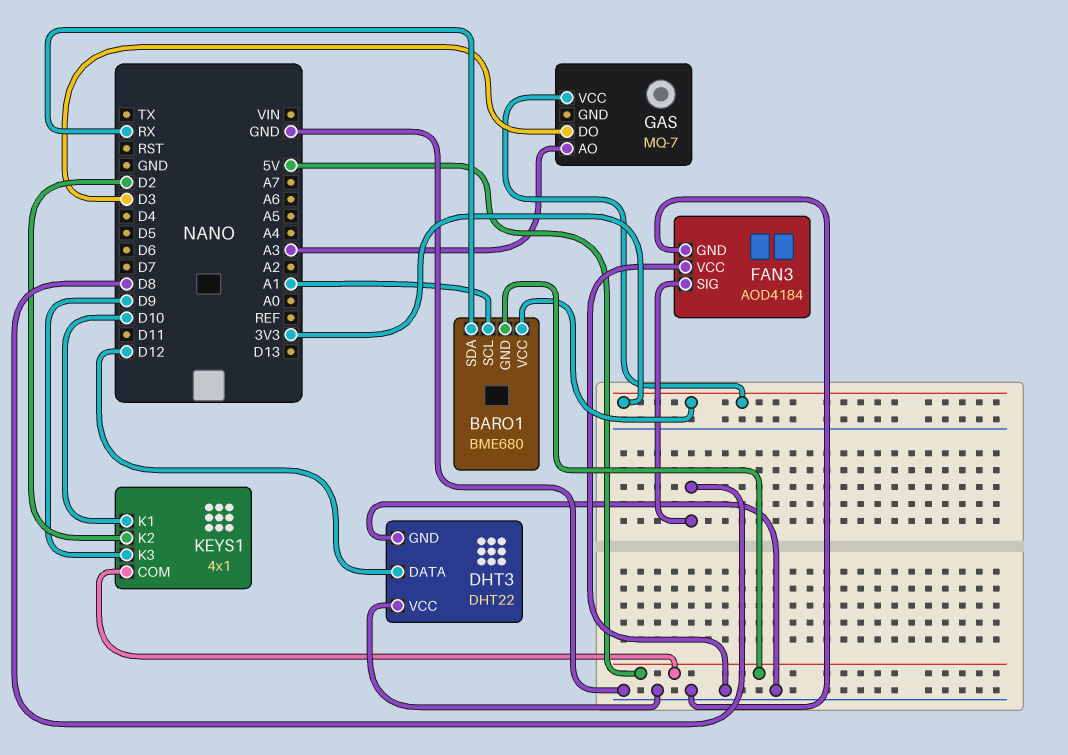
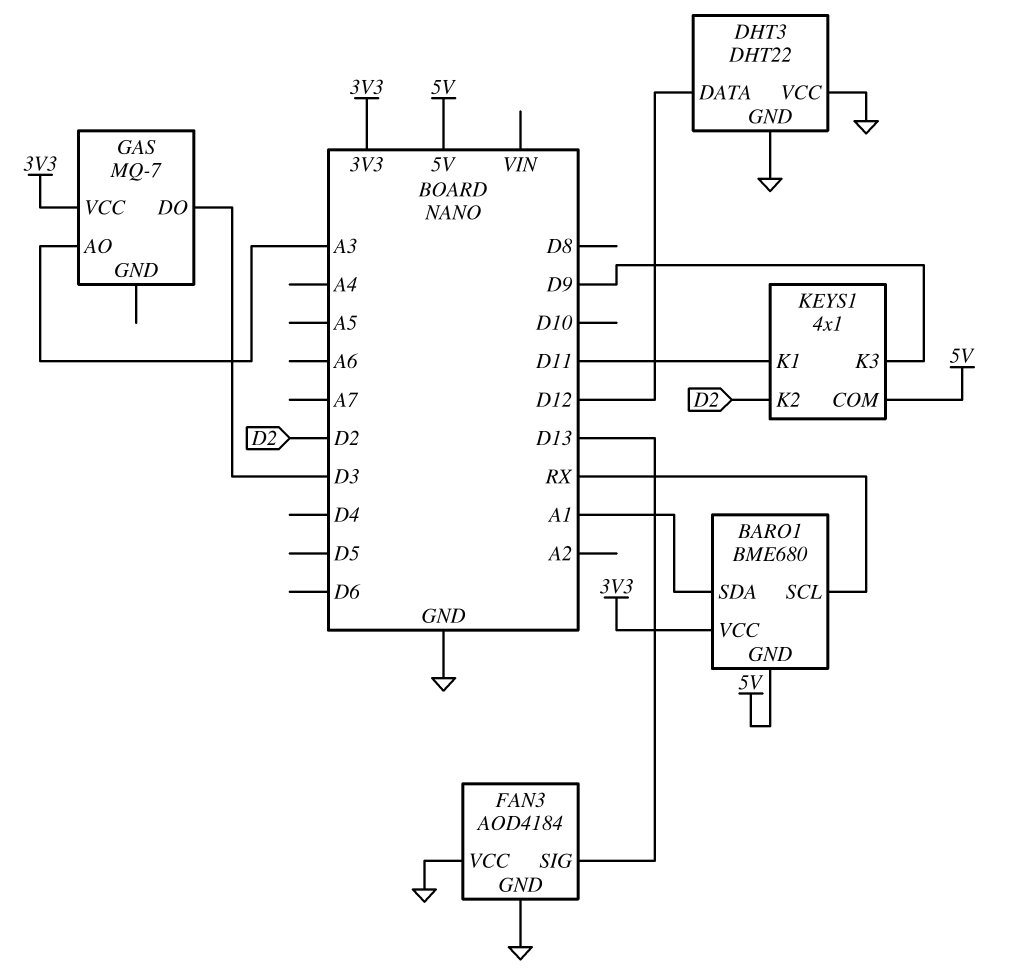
BARO1 pin SCL: A1 -> RX
BARO1 pin SDA: RX -> A1
FAN3 pin SIG: D8 -> D13
KEYS1 pin K1: D10 -> D11

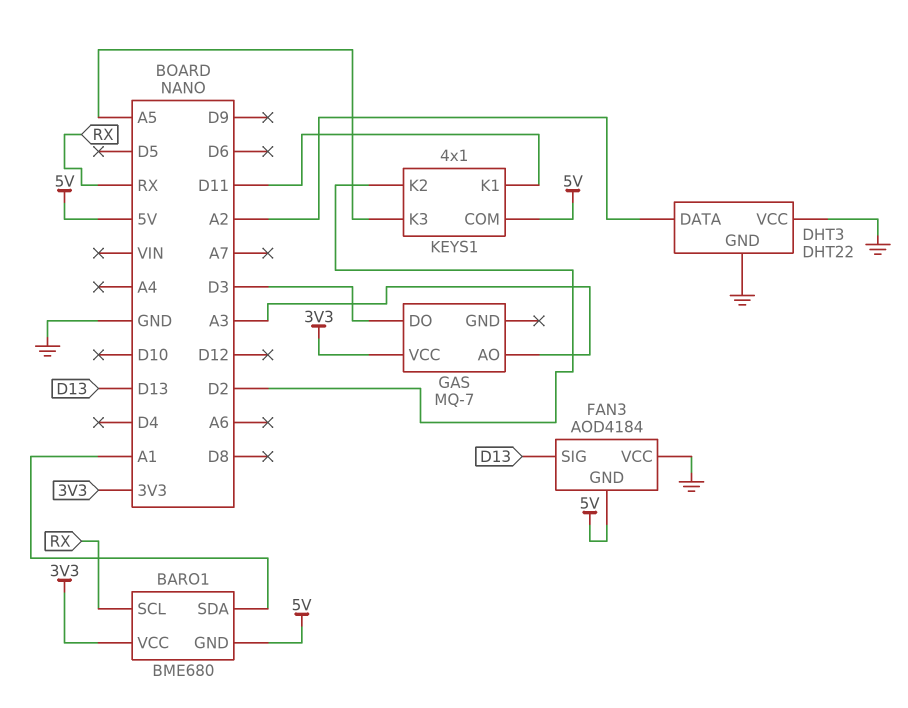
DHT3 pin DATA: D12 -> A2
FAN3 pin GND: GND -> 5V
KEYS1 pin K3: D9 -> A5

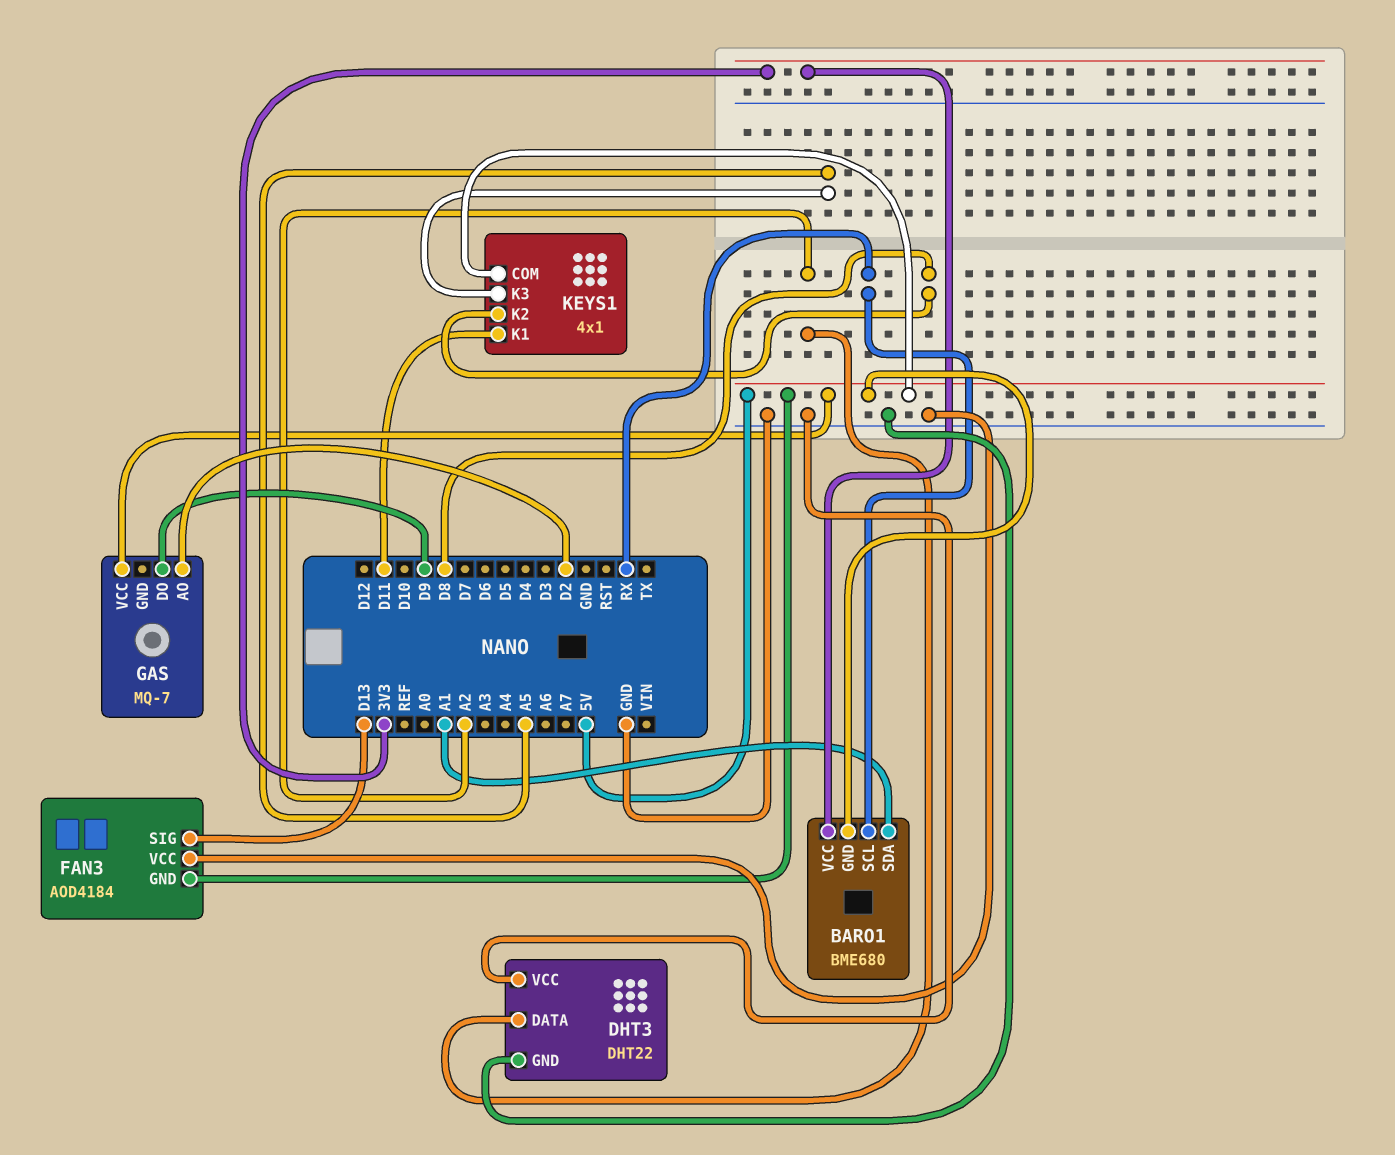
GAS pin AO: A3 -> D2
GAS pin DO: D3 -> D9
GAS pin VCC: 3V3 -> 5V
KEYS1 pin K2: D2 -> D8

